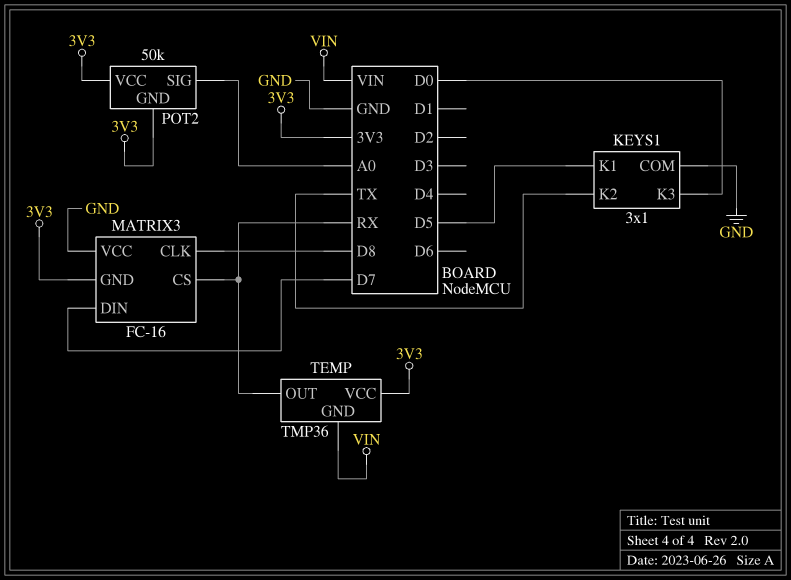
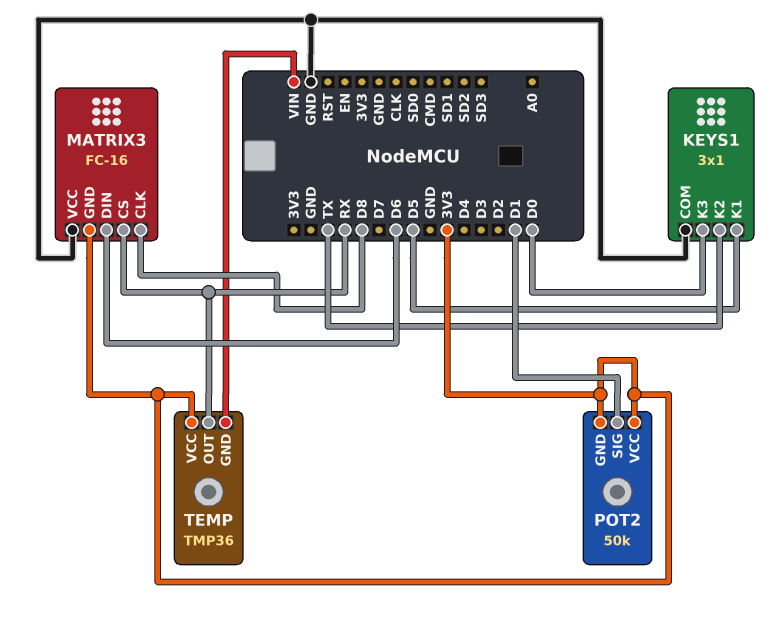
MATRIX3 pin DIN: D7 -> D6
POT2 pin SIG: A0 -> D1

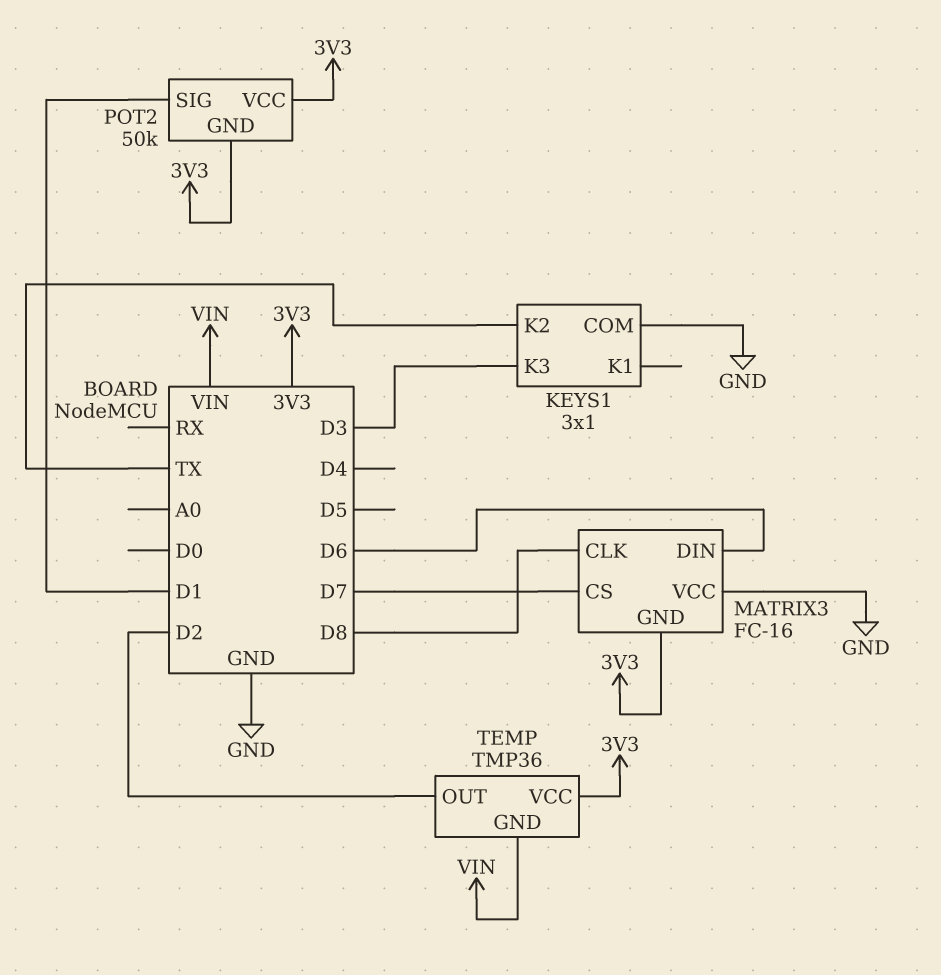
KEYS1 pin K1: D5 -> none
KEYS1 pin K3: D0 -> D3
MATRIX3 pin CS: RX -> D7
TEMP pin OUT: RX -> D2

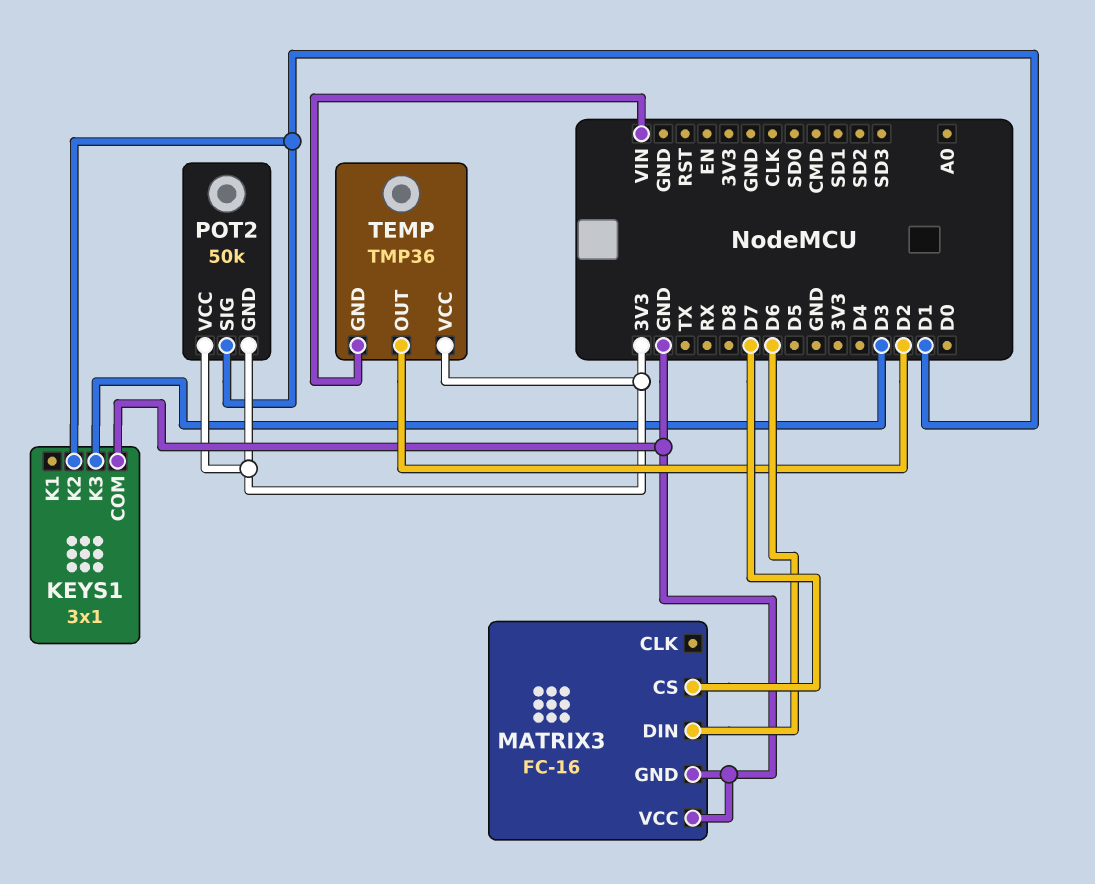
KEYS1 pin K2: TX -> D1
MATRIX3 pin CLK: D8 -> none
MATRIX3 pin GND: 3V3 -> GND

